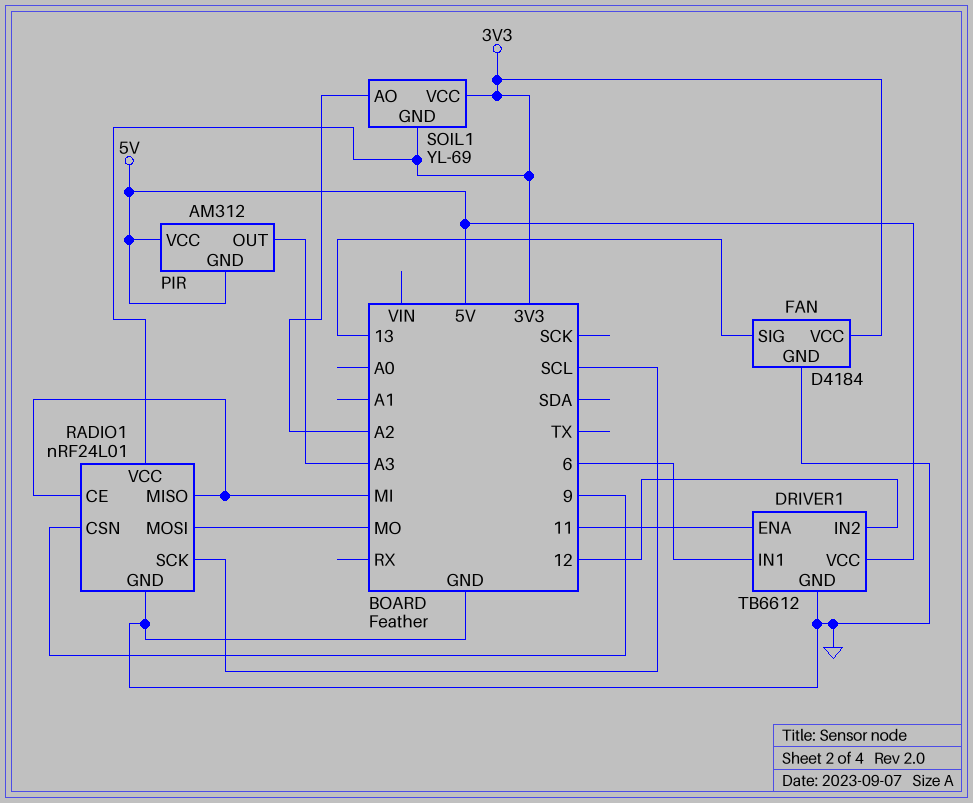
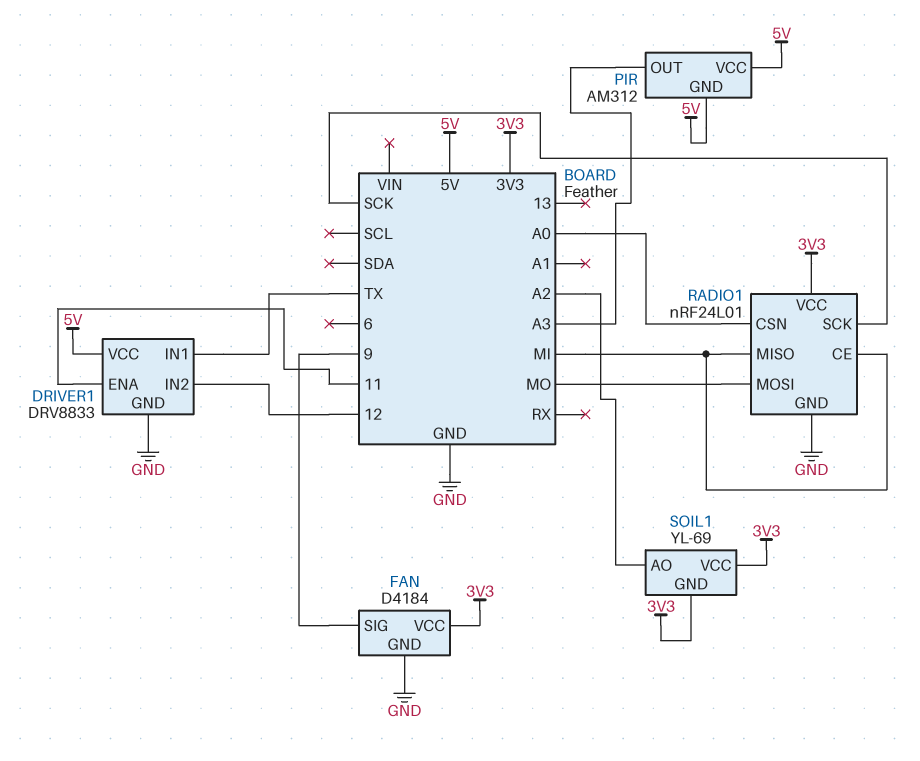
DRIVER1: TB6612 -> DRV8833
DRIVER1 pin IN1: 6 -> TX
FAN pin SIG: 13 -> 9
RADIO1 pin CSN: 9 -> A0
RADIO1 pin SCK: SCL -> SCK

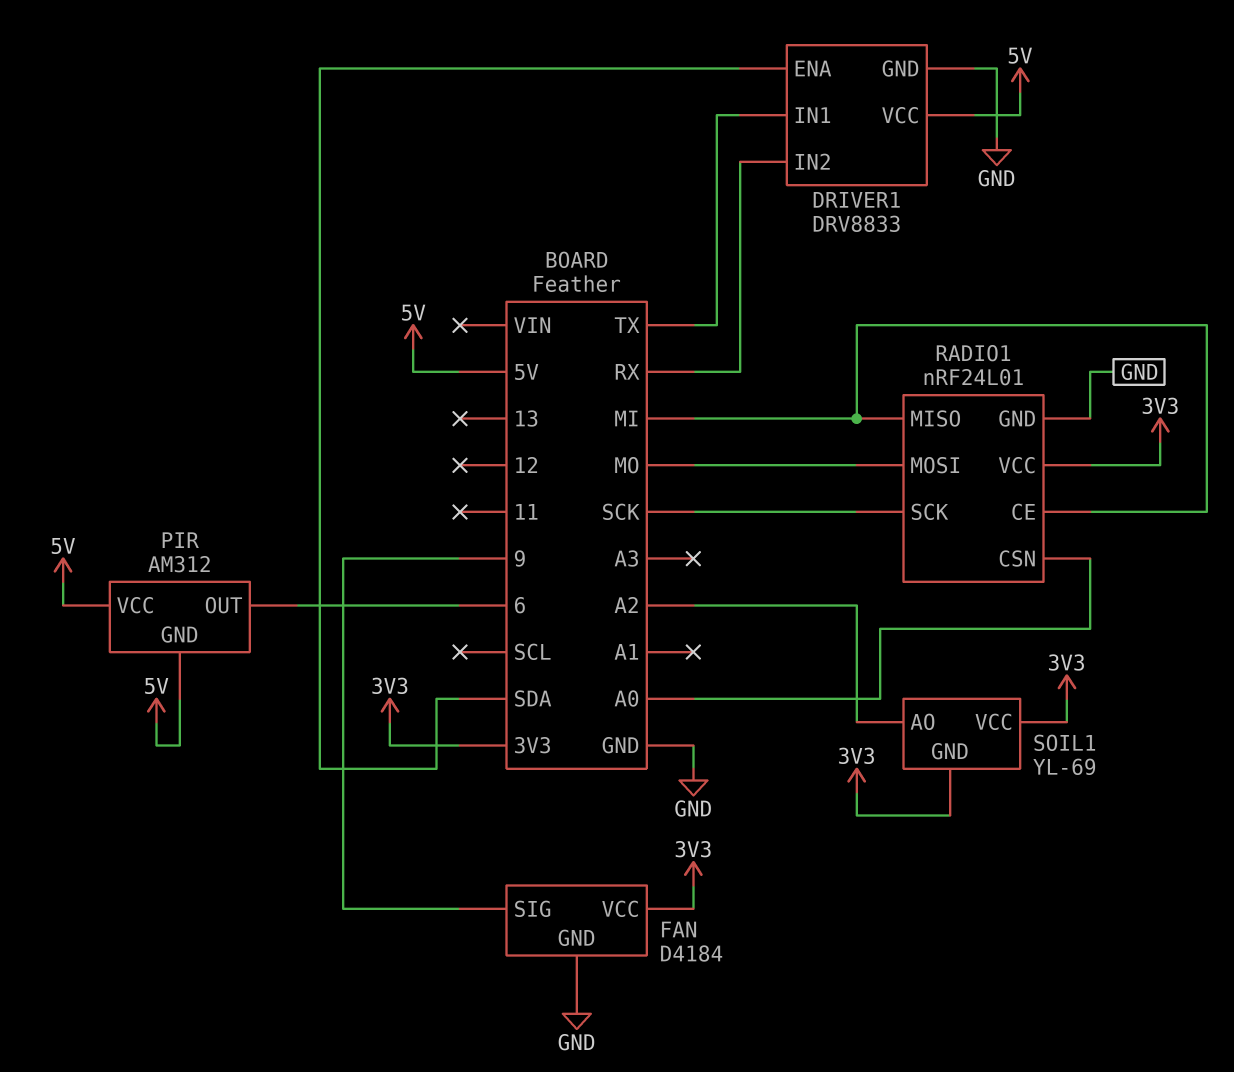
DRIVER1 pin ENA: 11 -> SDA
DRIVER1 pin IN2: 12 -> RX
PIR pin OUT: A3 -> 6

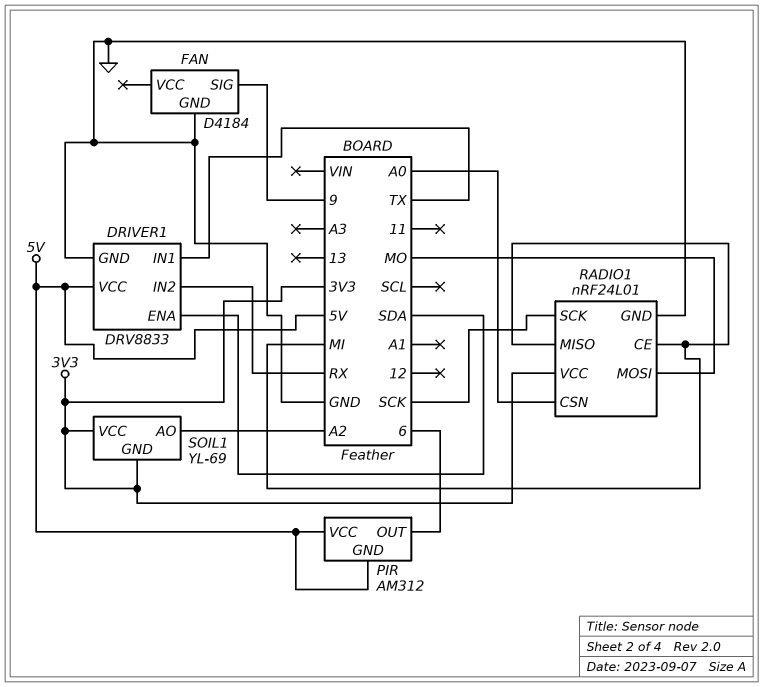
FAN pin VCC: 3V3 -> none

